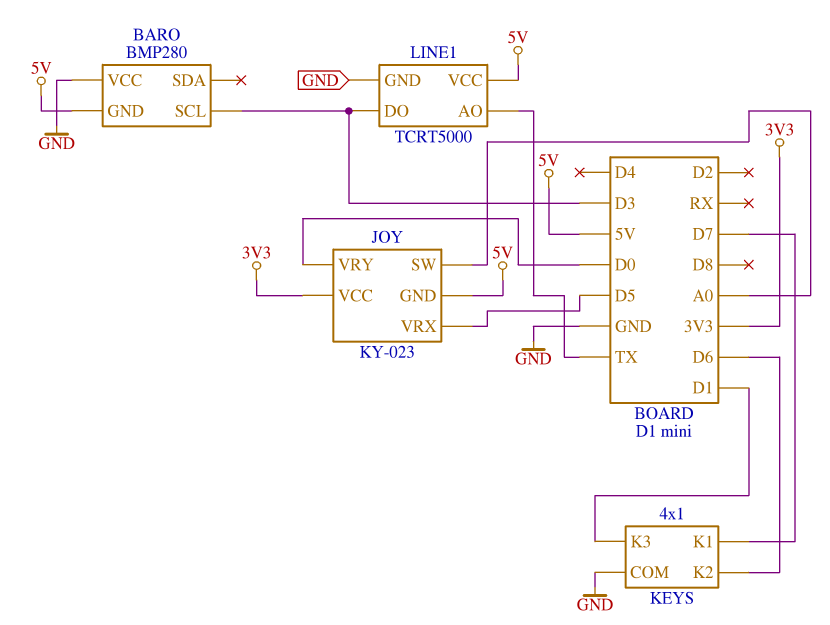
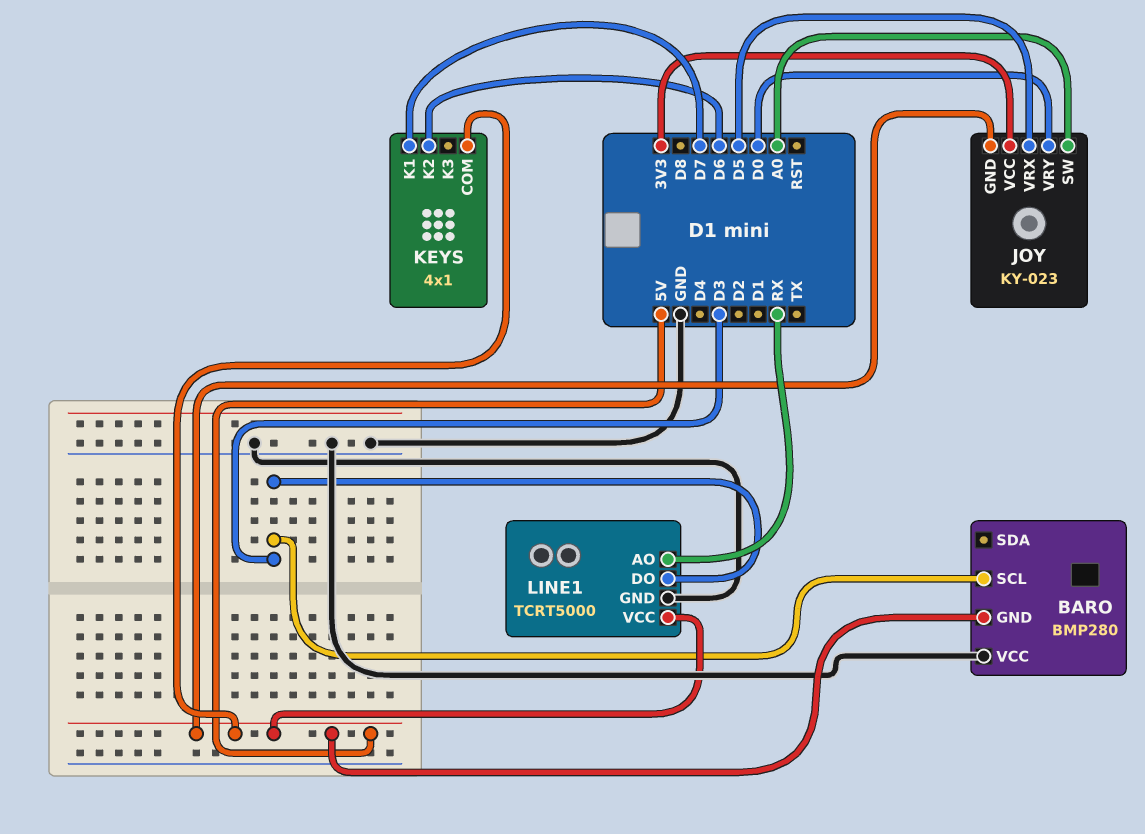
KEYS pin COM: GND -> 5V
KEYS pin K3: D1 -> none
LINE1 pin AO: TX -> RX

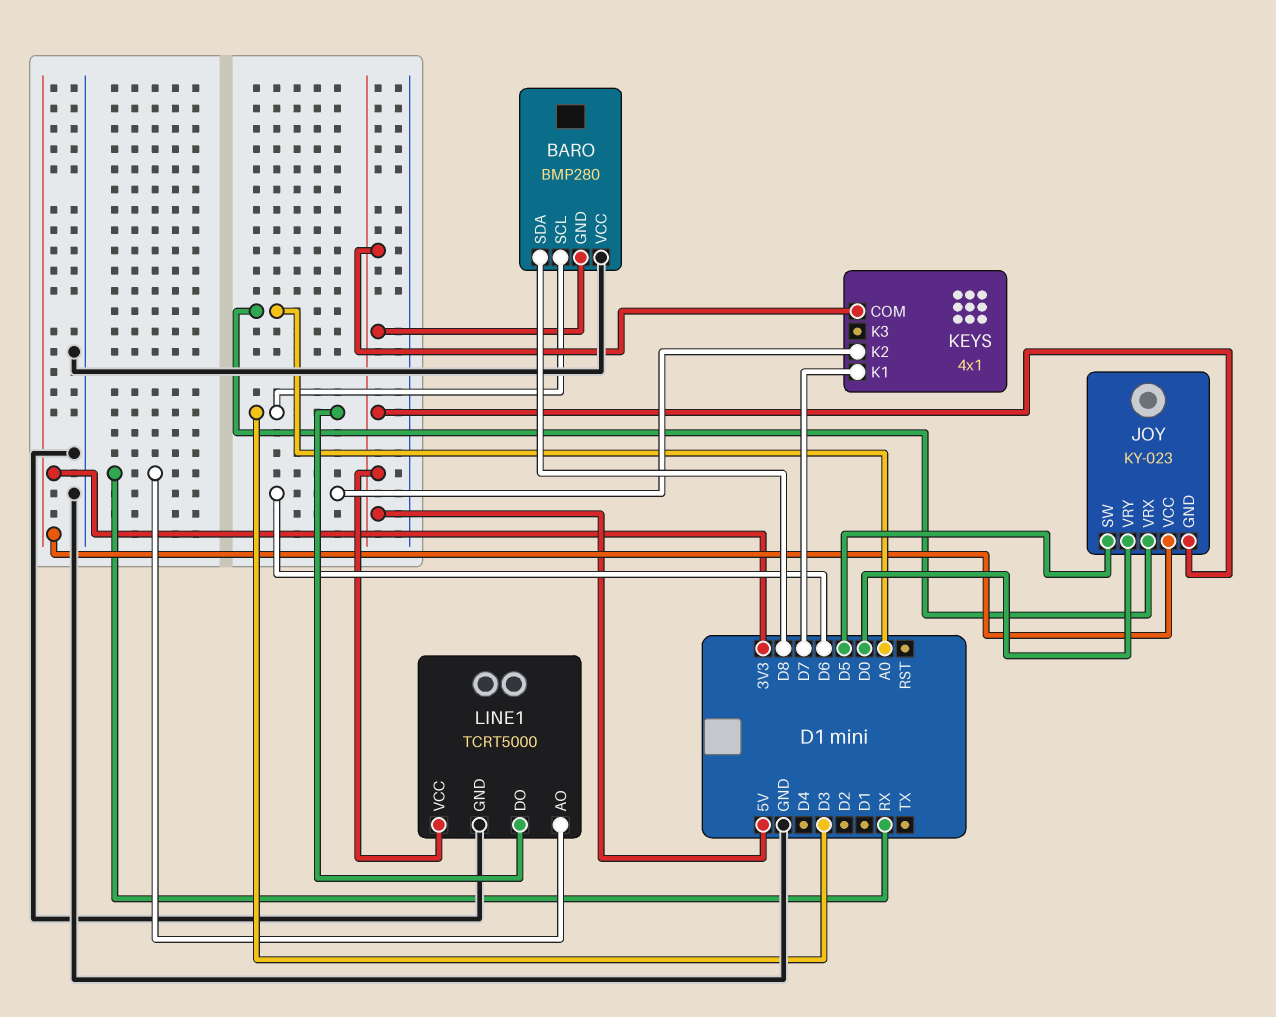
BARO pin SDA: none -> D8
JOY pin SW: A0 -> D5
JOY pin VRX: D5 -> A0

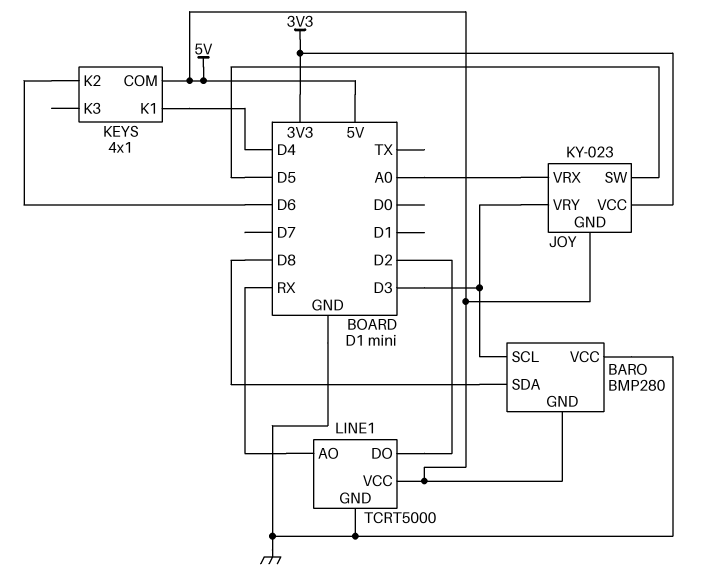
JOY pin VRY: D0 -> D3
KEYS pin K1: D7 -> D4
LINE1 pin DO: D3 -> D2

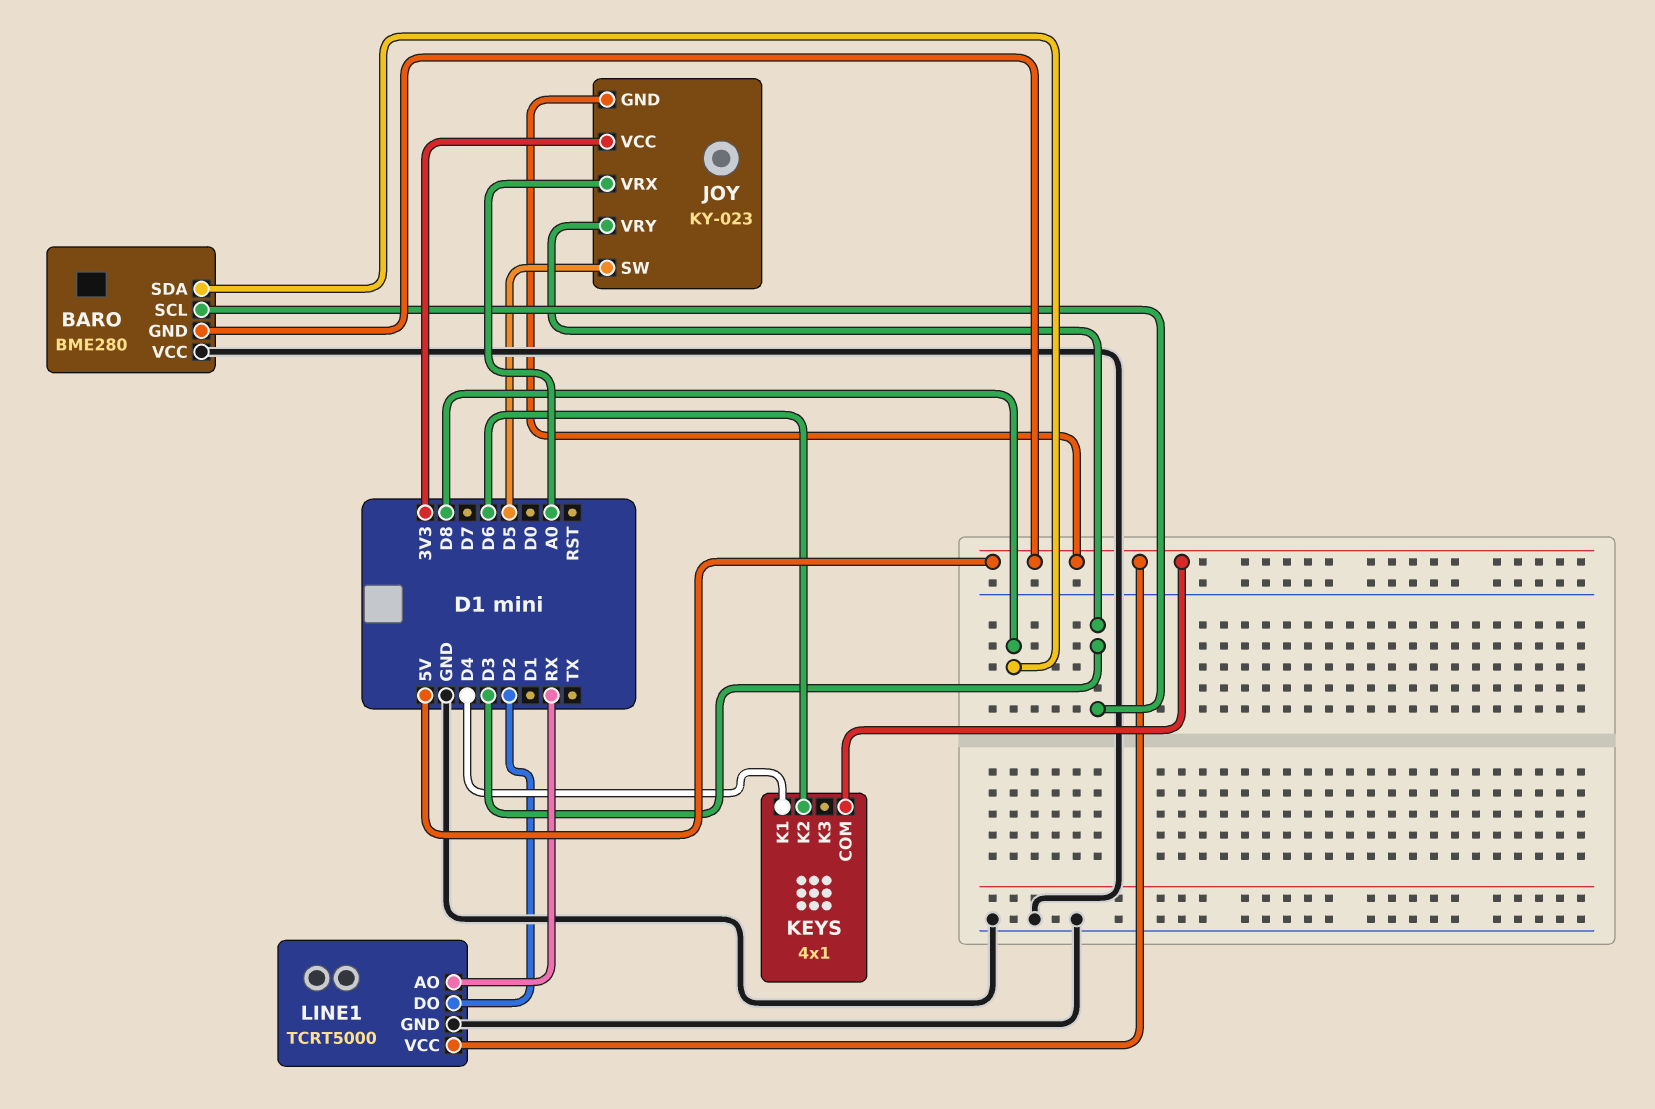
BARO: BMP280 -> BME280

